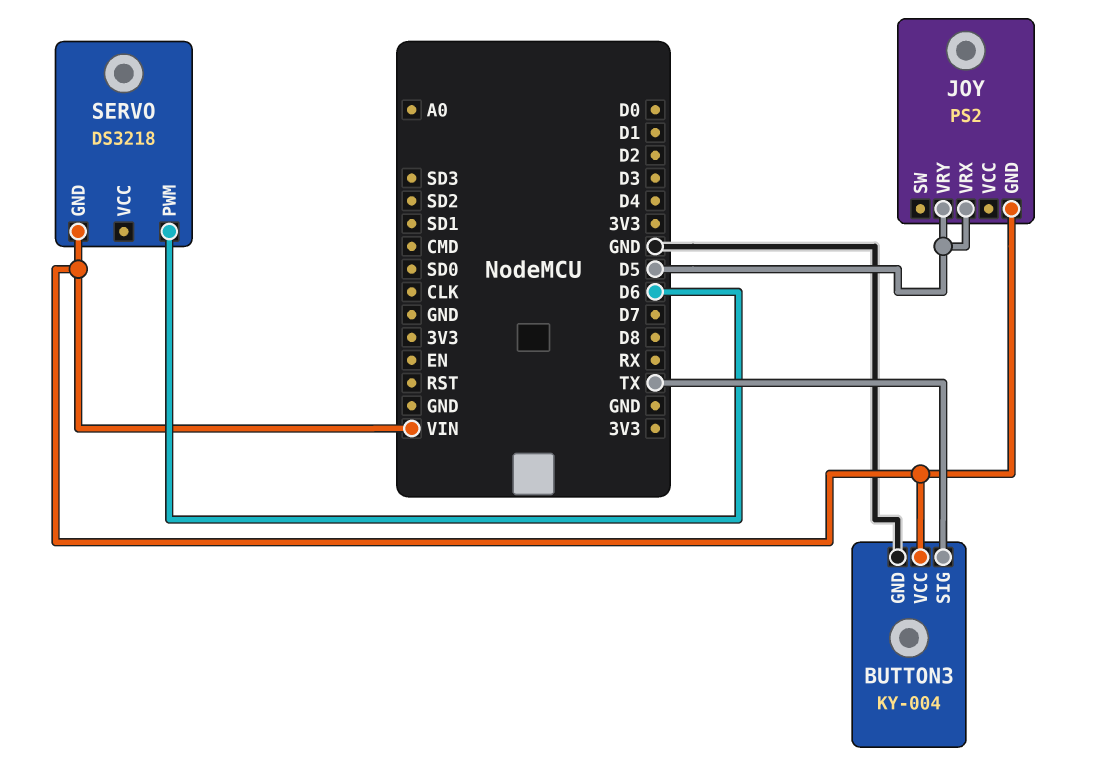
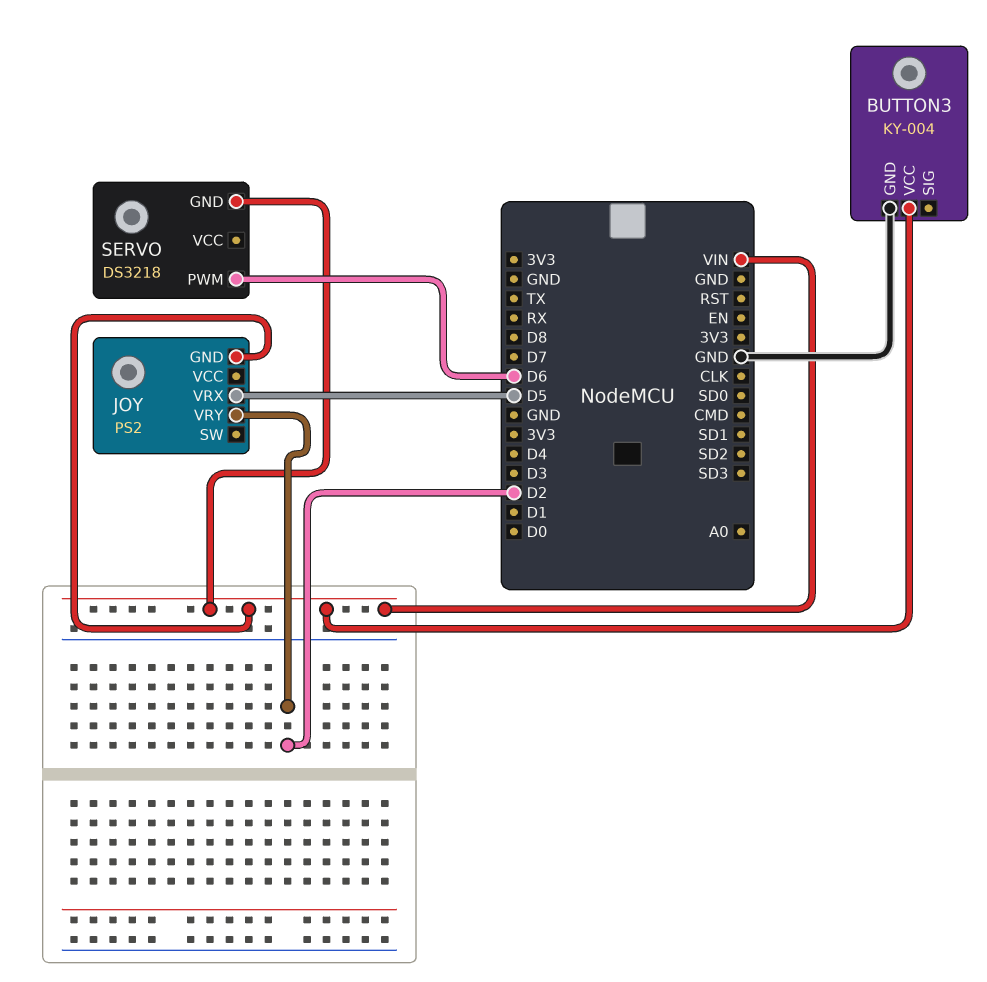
BUTTON3 pin SIG: TX -> none
JOY pin VRY: D5 -> D2

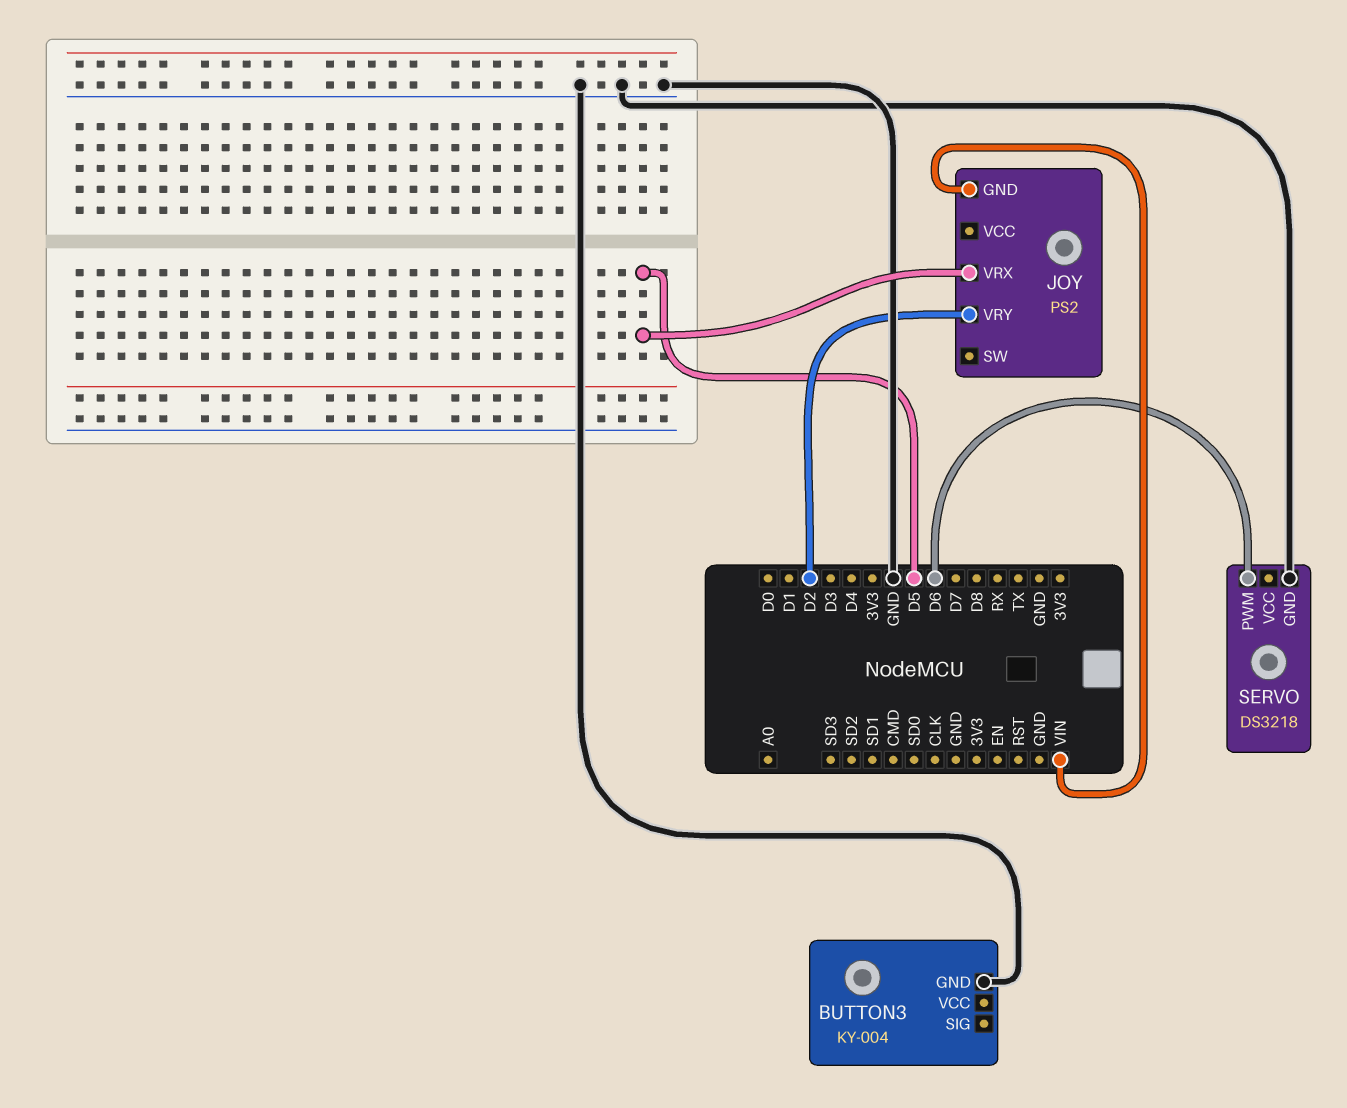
BUTTON3 pin VCC: VIN -> none
SERVO pin GND: VIN -> GND

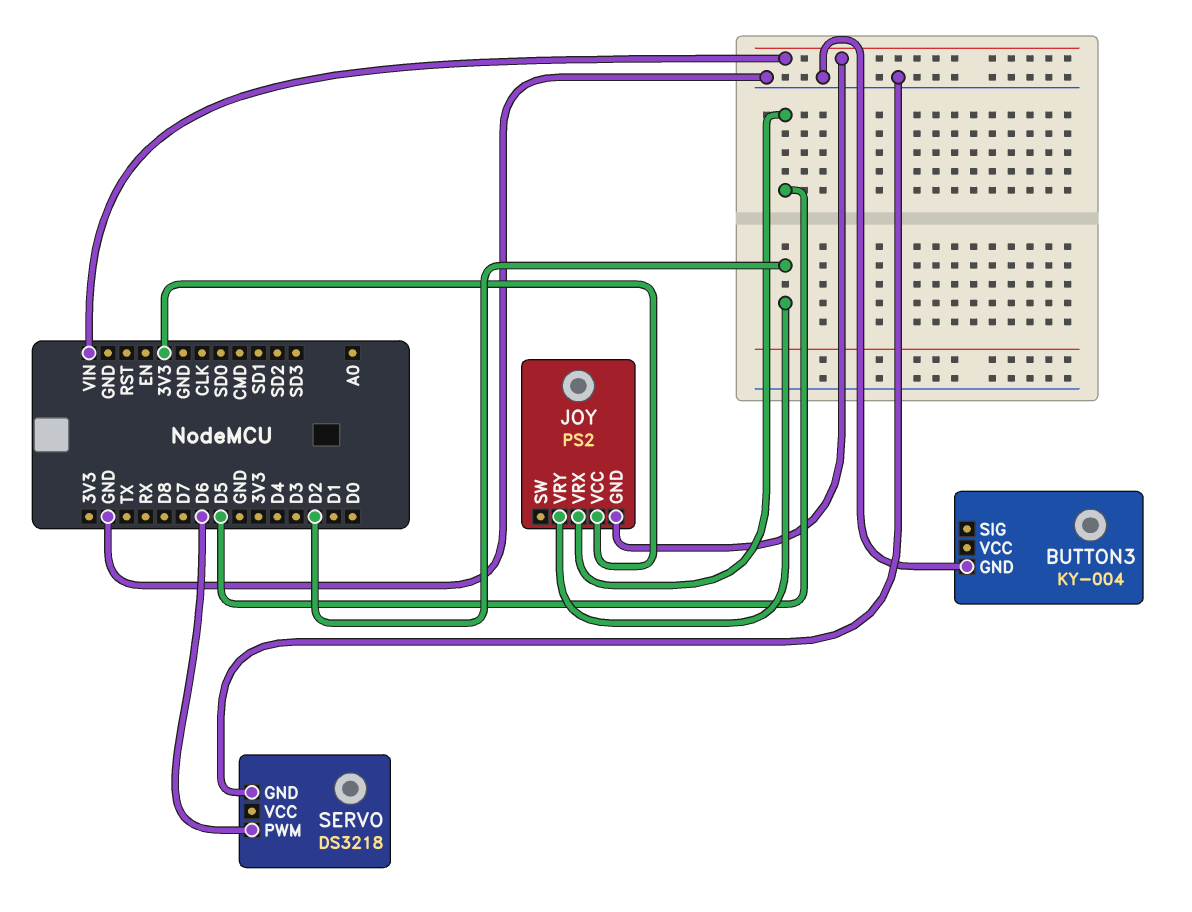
JOY pin VCC: none -> 3V3

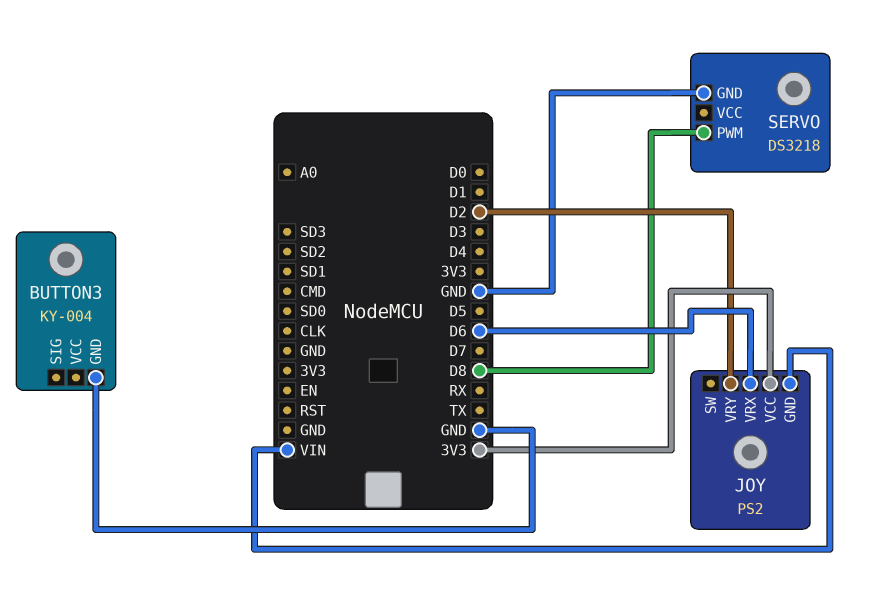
JOY pin VRX: D5 -> D6
SERVO pin PWM: D6 -> D8

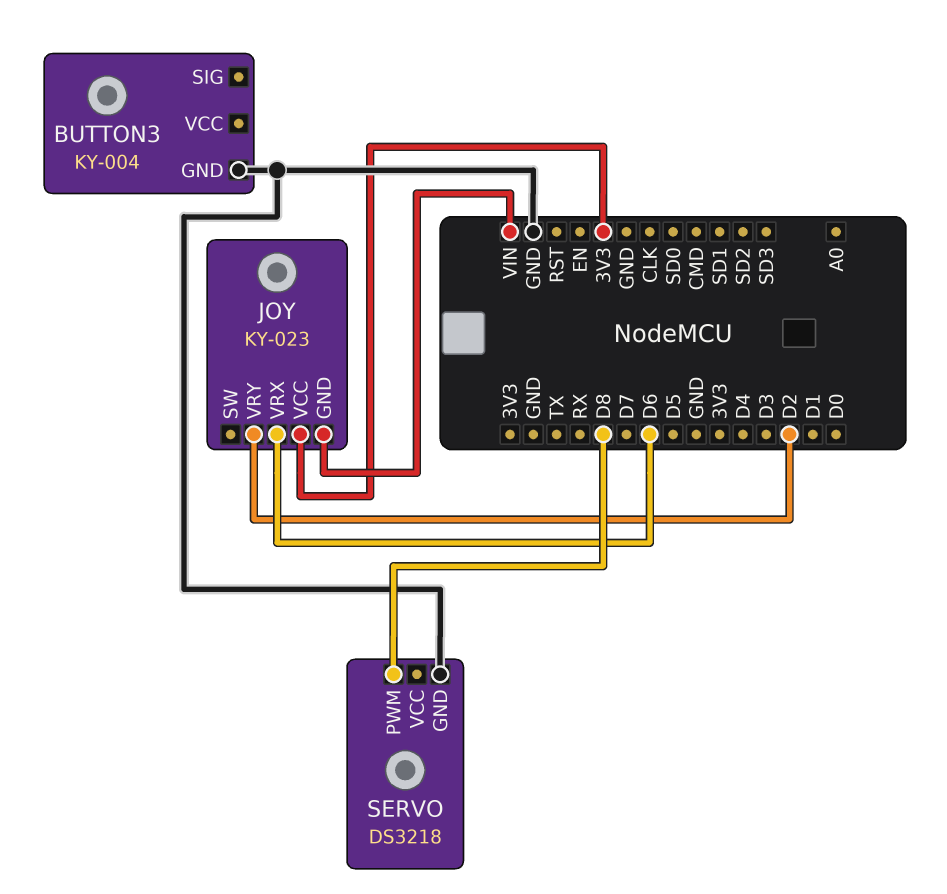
JOY: PS2 -> KY-023

